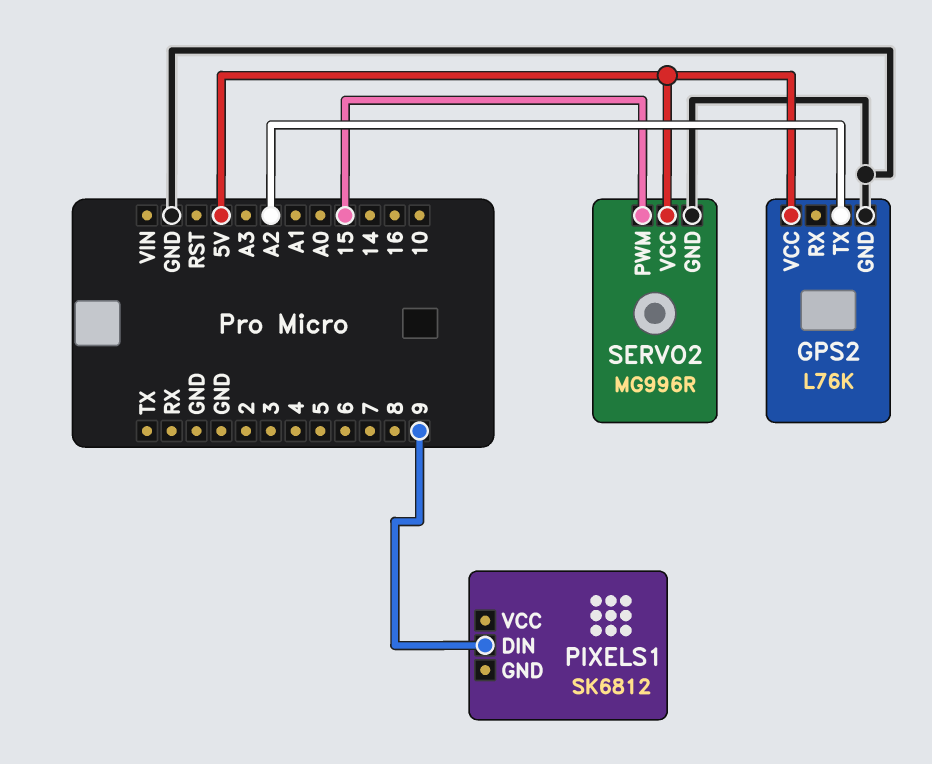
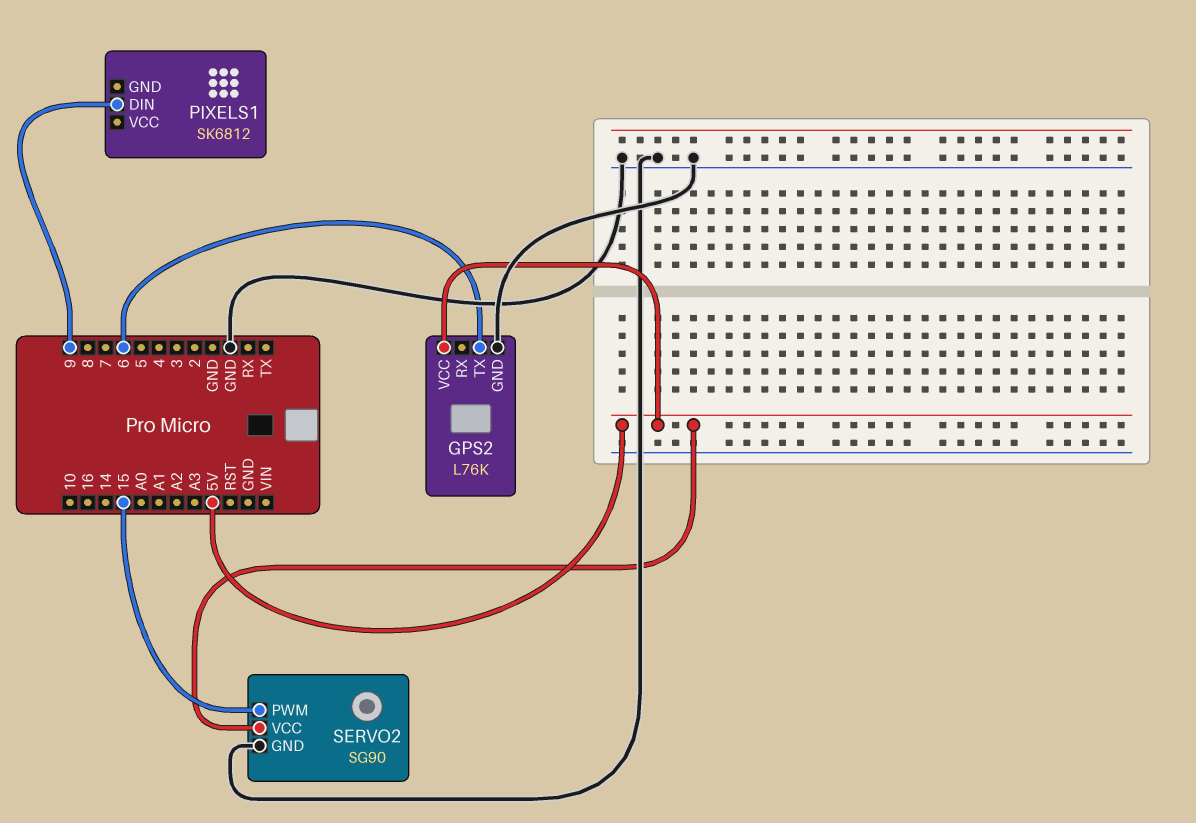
GPS2 pin TX: A2 -> 6
SERVO2: MG996R -> SG90

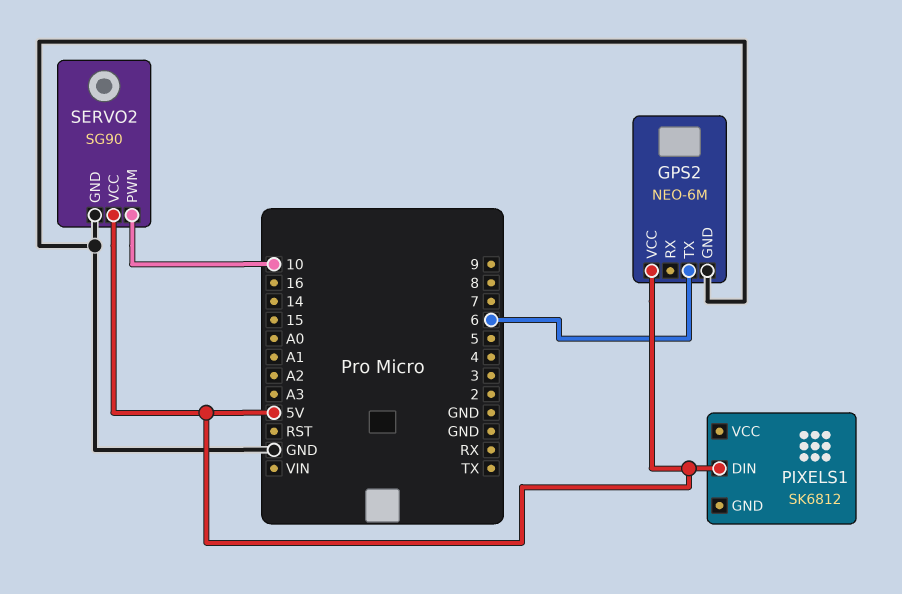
GPS2: L76K -> NEO-6M
PIXELS1 pin DIN: 9 -> 5V
SERVO2 pin PWM: 15 -> 10

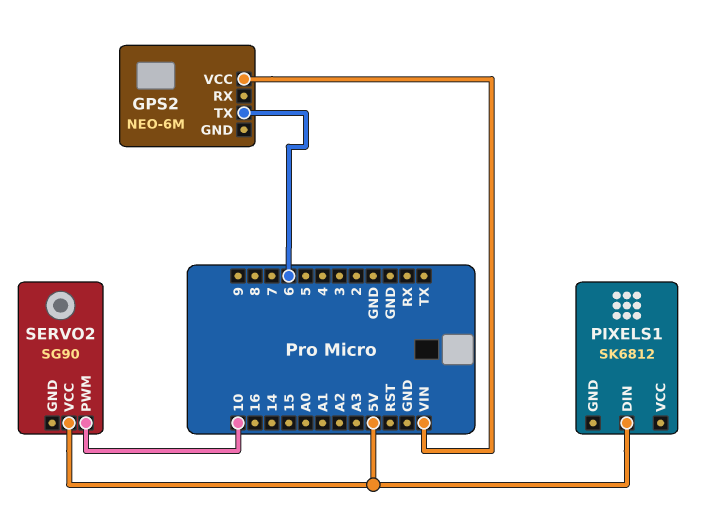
GPS2 pin GND: GND -> none
GPS2 pin VCC: 5V -> VIN
SERVO2 pin GND: GND -> none

